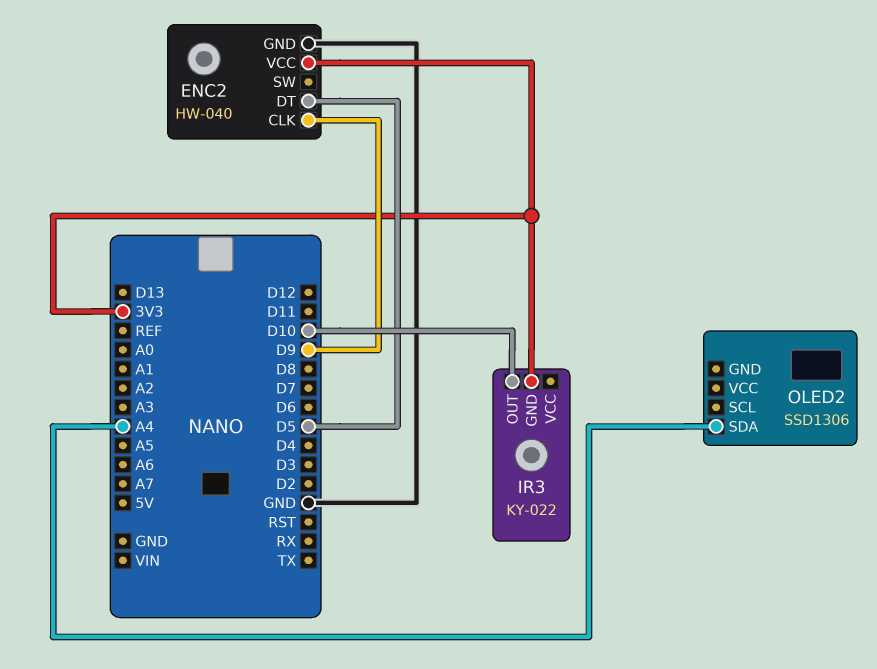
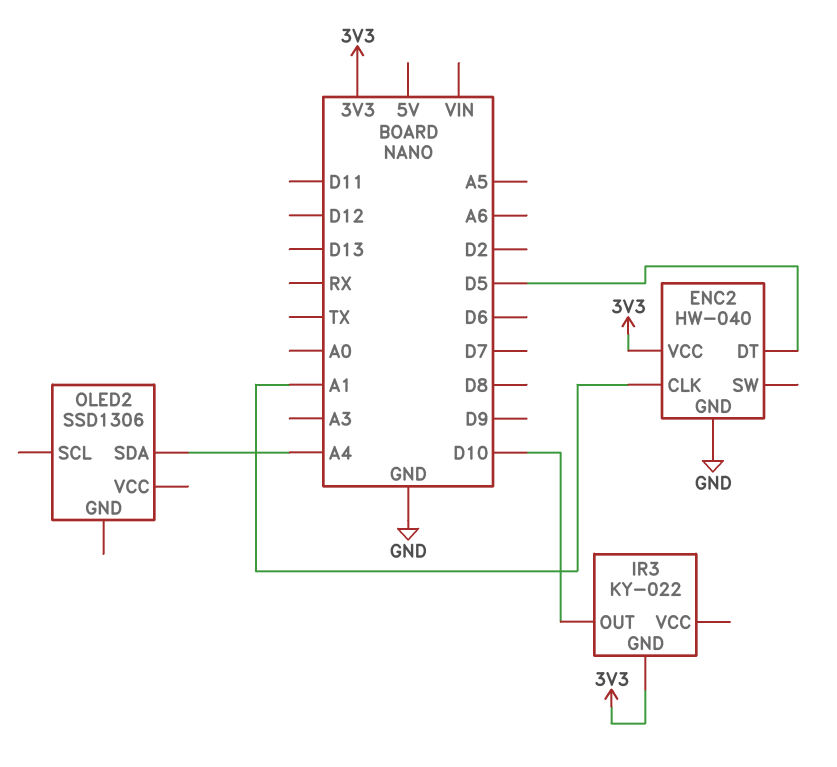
ENC2 pin CLK: D9 -> A1

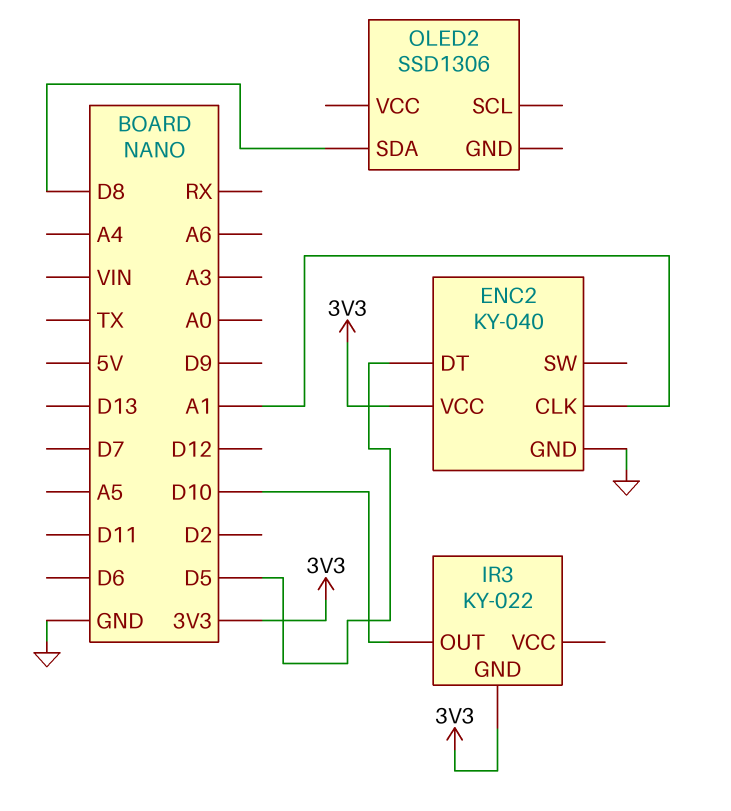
ENC2: HW-040 -> KY-040
OLED2 pin SDA: A4 -> D8

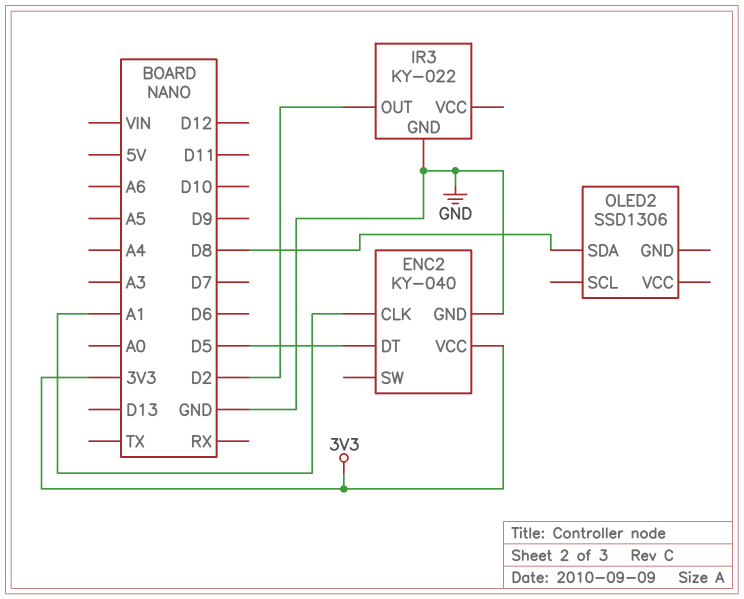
IR3 pin GND: 3V3 -> GND
IR3 pin OUT: D10 -> D2

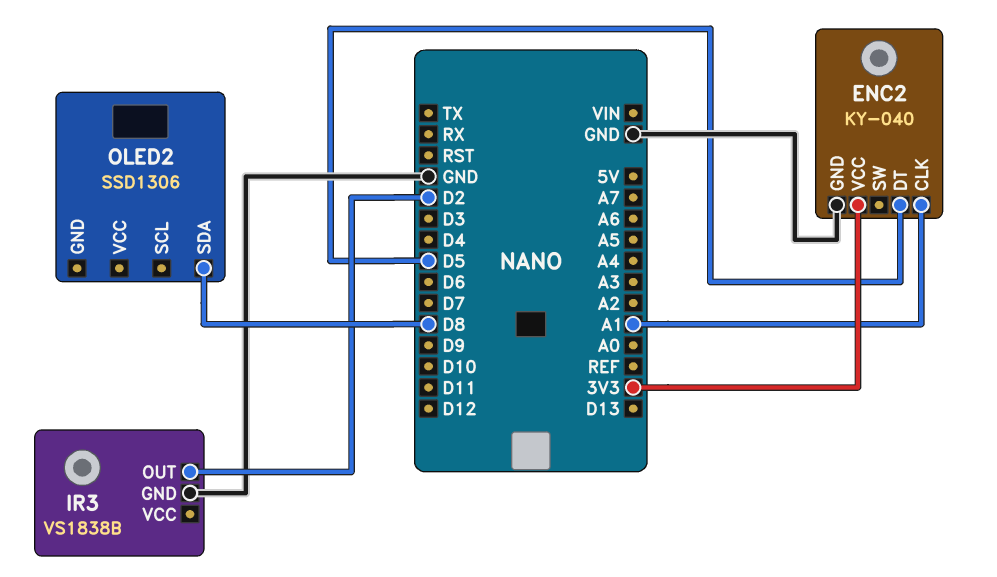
IR3: KY-022 -> VS1838B

